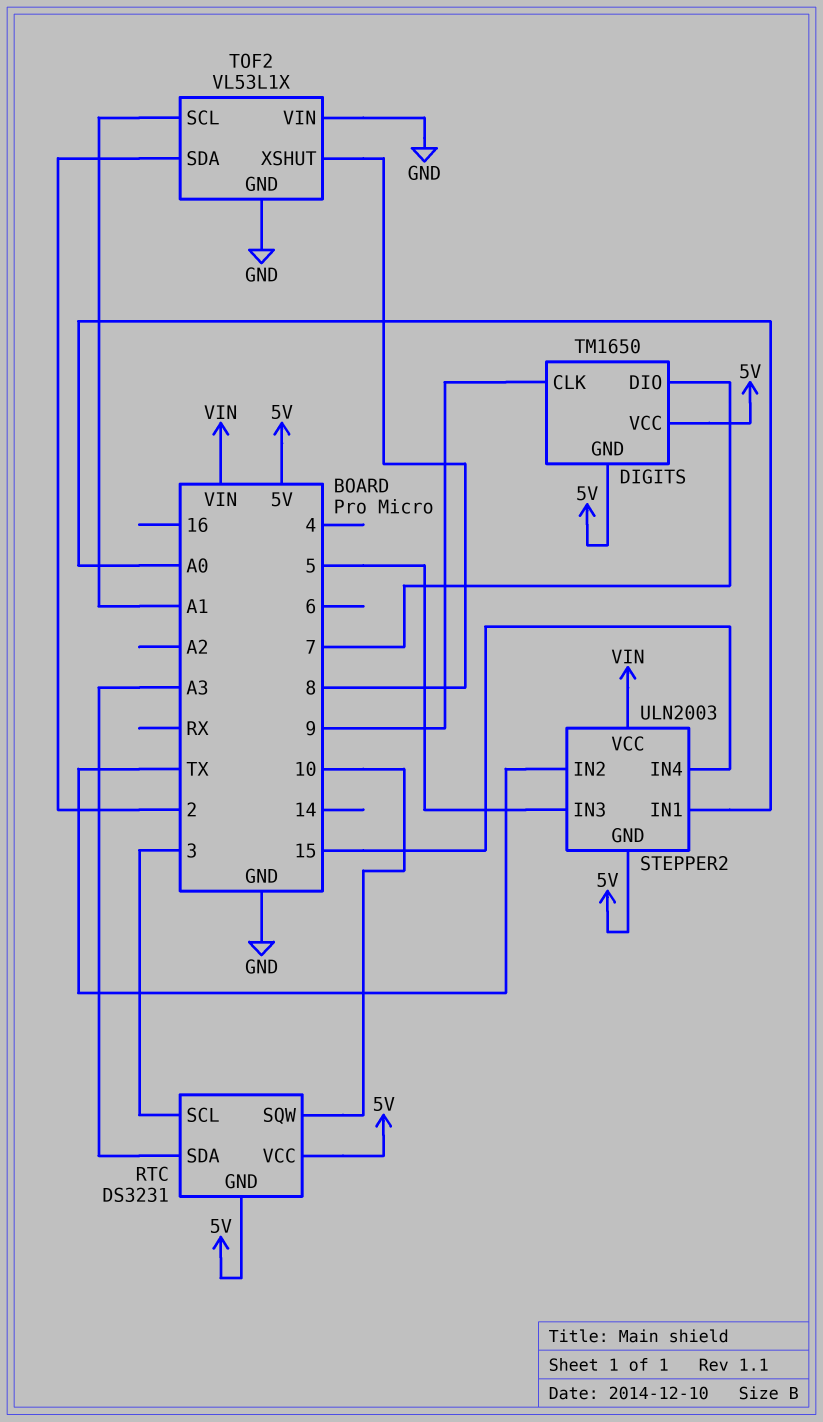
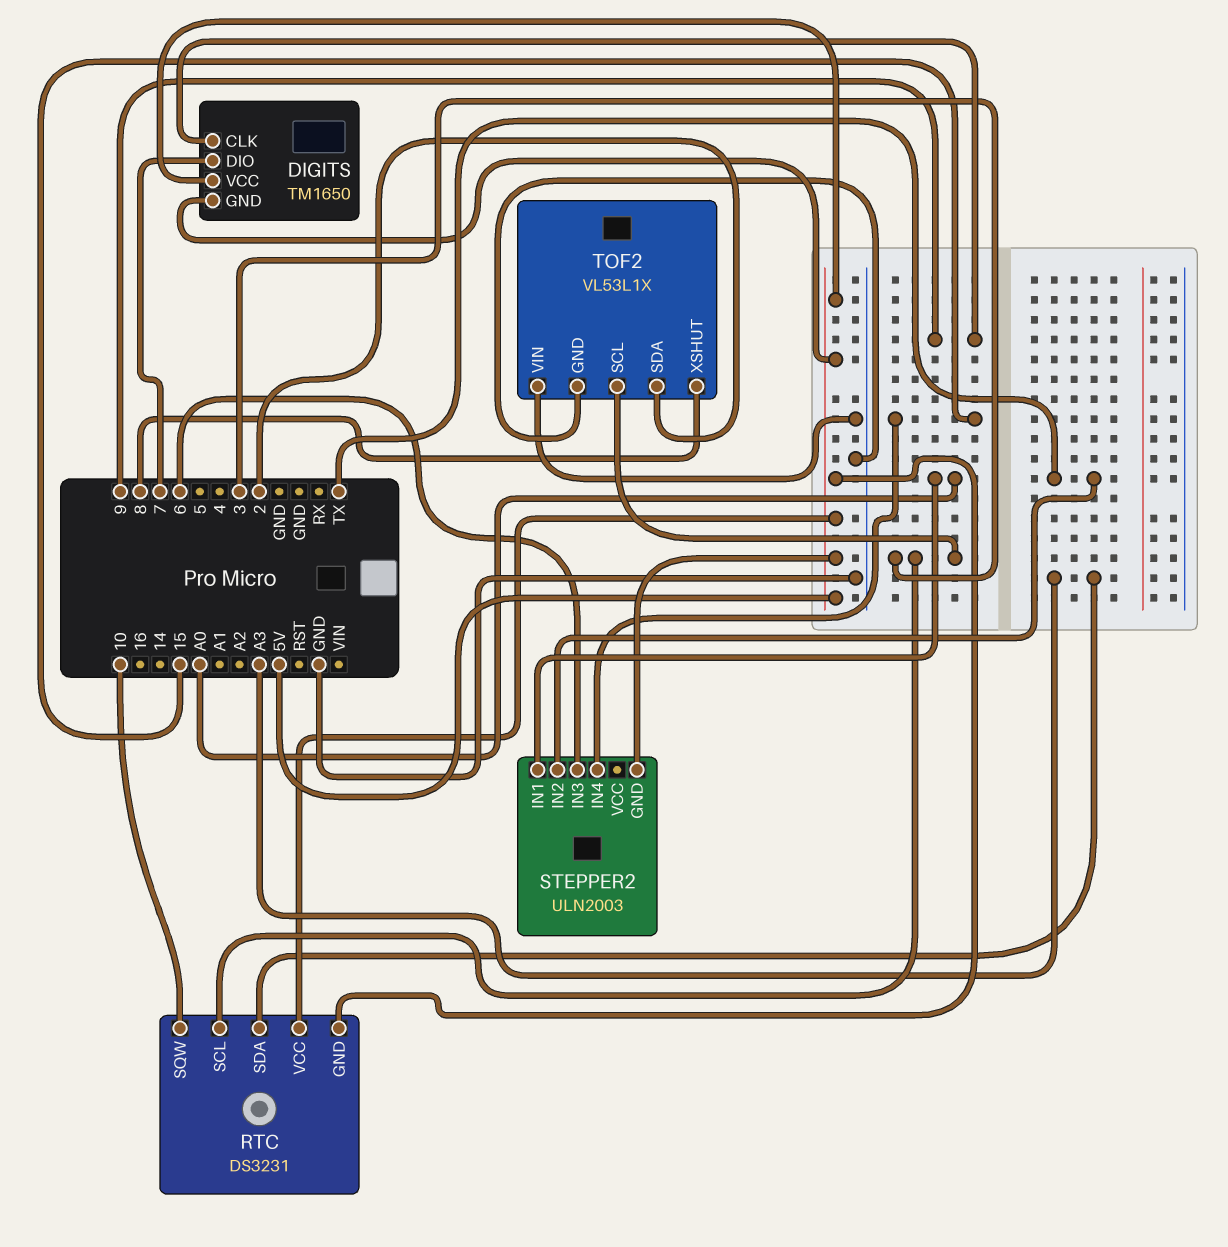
STEPPER2 pin IN3: 5 -> 6
STEPPER2 pin VCC: VIN -> none
TOF2 pin SCL: A1 -> 3

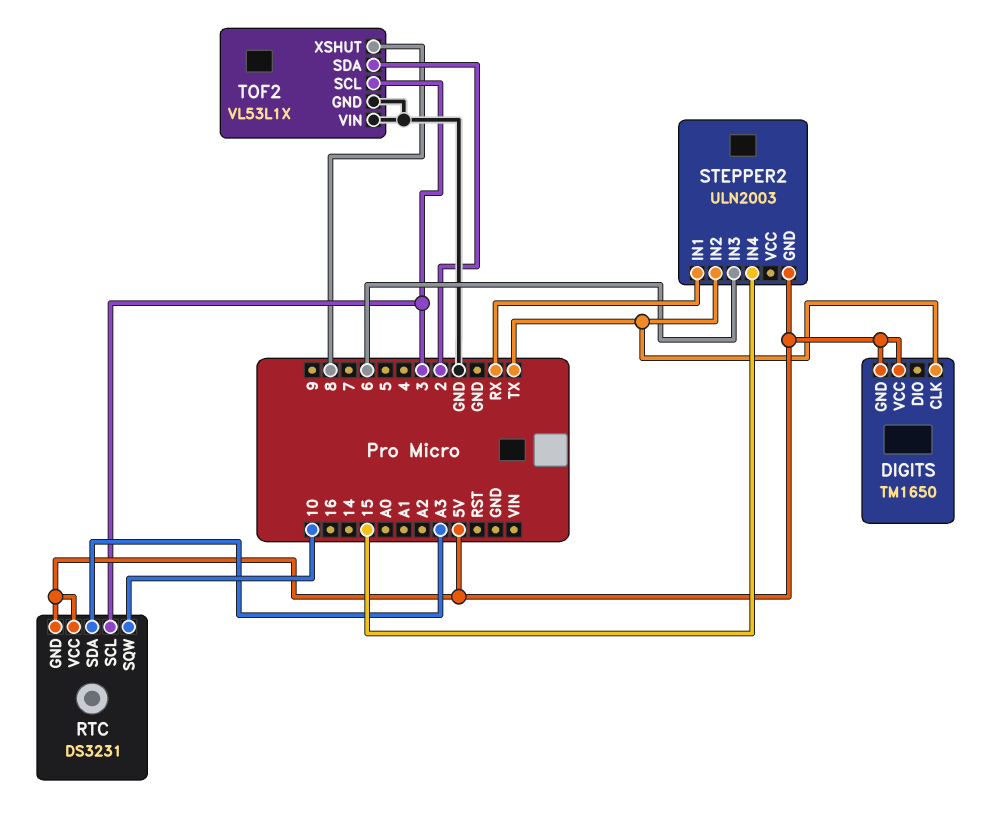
DIGITS pin CLK: 9 -> TX
DIGITS pin DIO: 7 -> none
STEPPER2 pin IN1: A0 -> RX

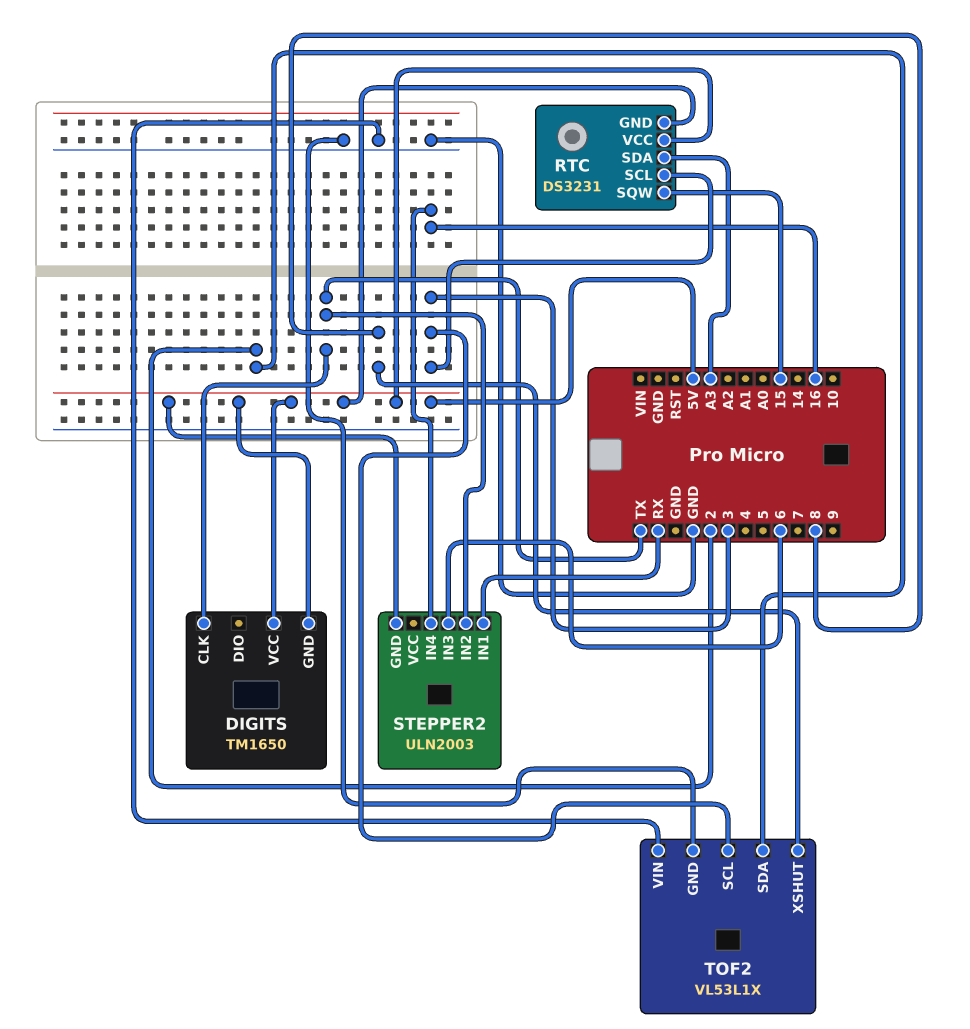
RTC pin SQW: 10 -> 15
STEPPER2 pin IN4: 15 -> 16

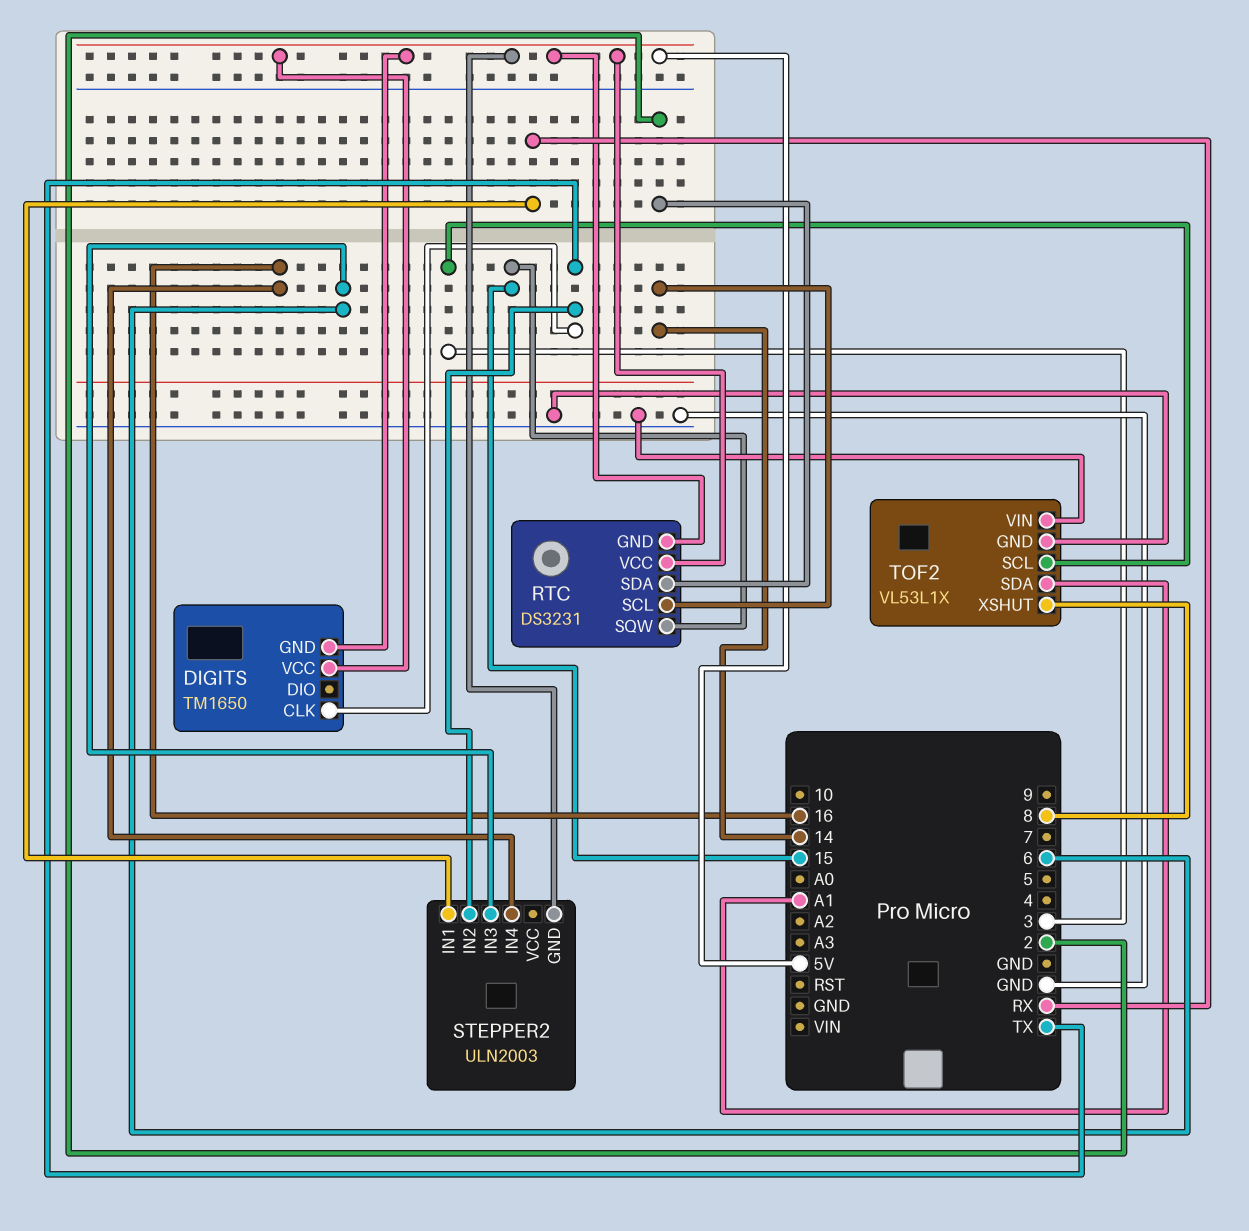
RTC pin SCL: 3 -> 14
RTC pin SDA: A3 -> 2
TOF2 pin SDA: 2 -> A1

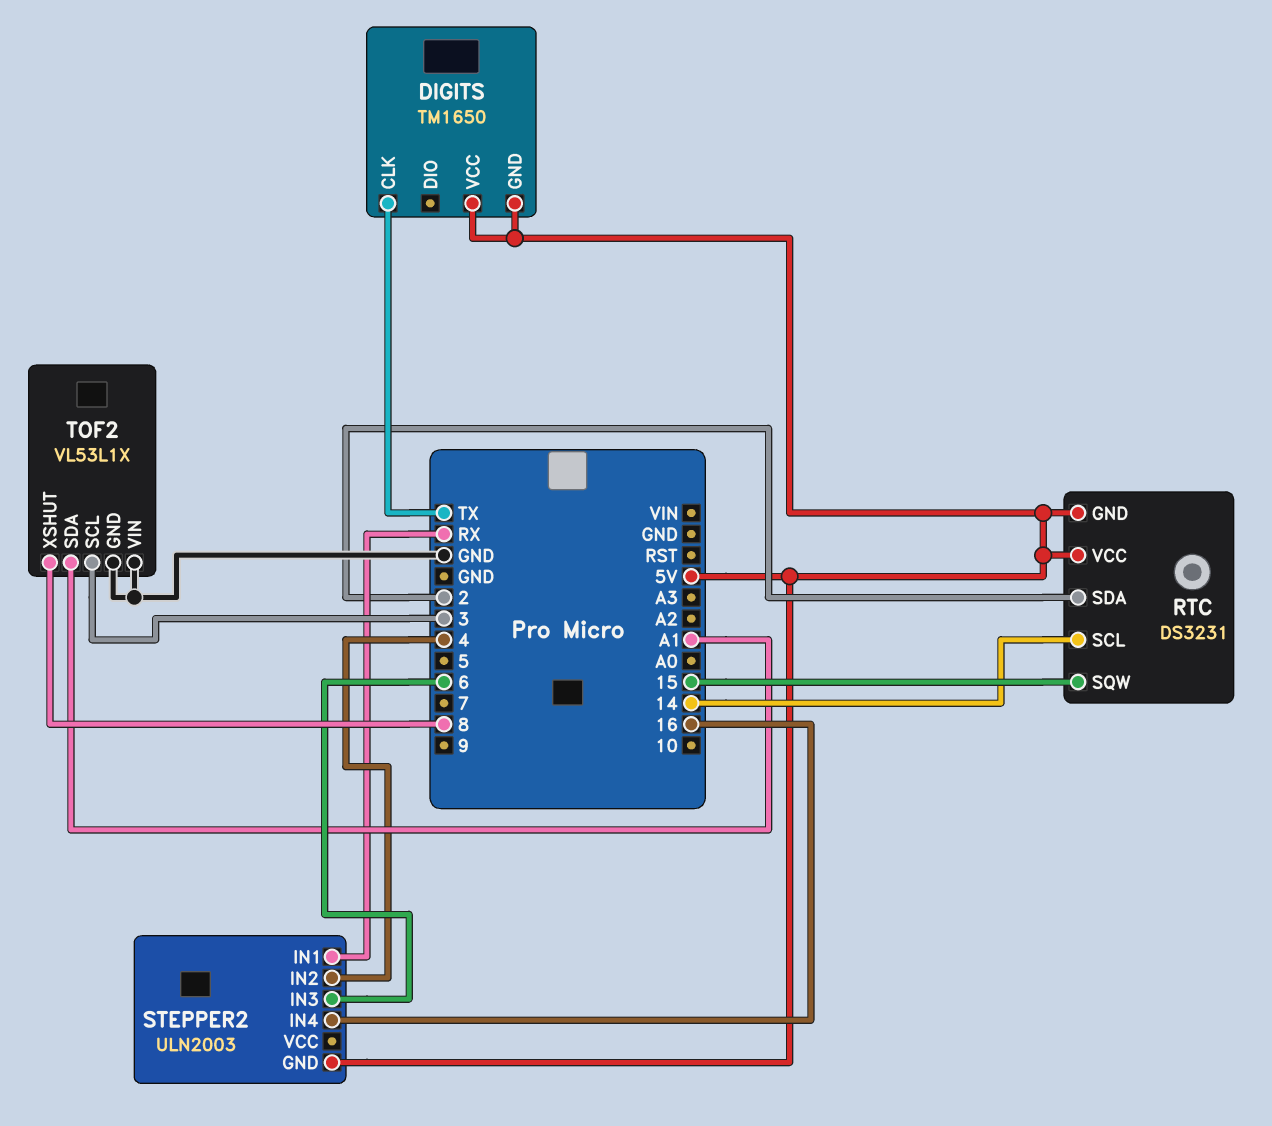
STEPPER2 pin IN2: TX -> 4

